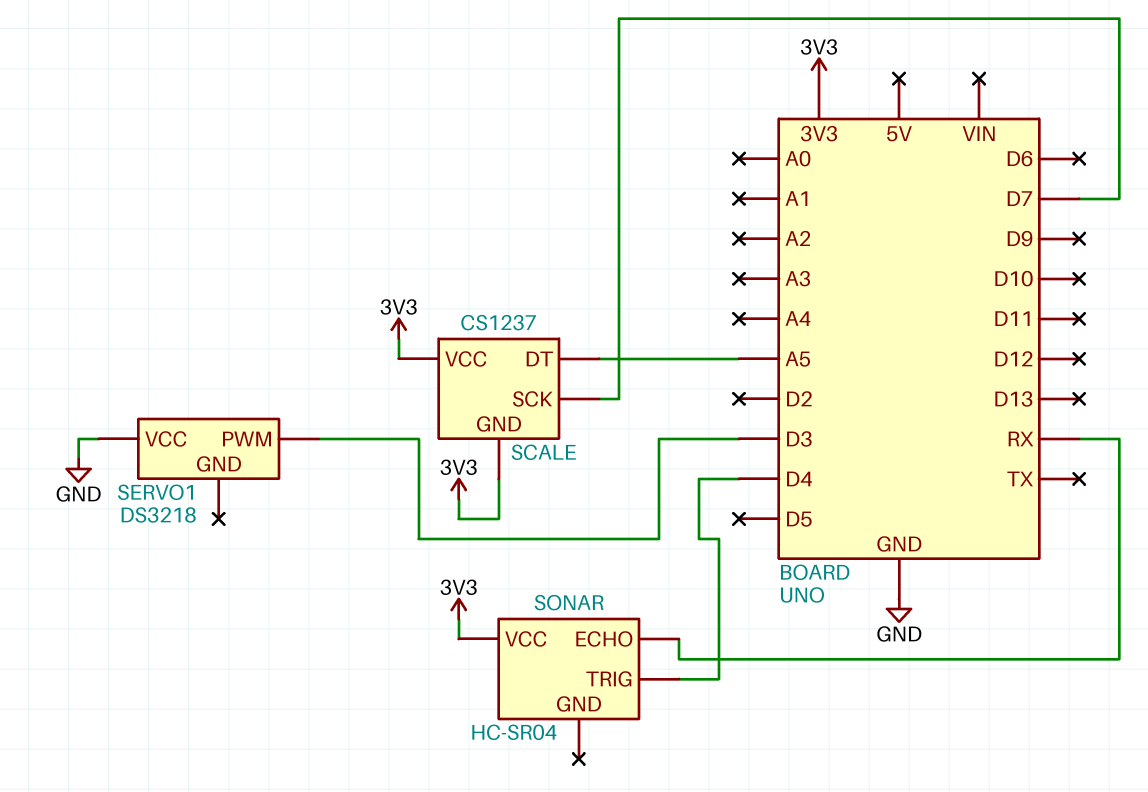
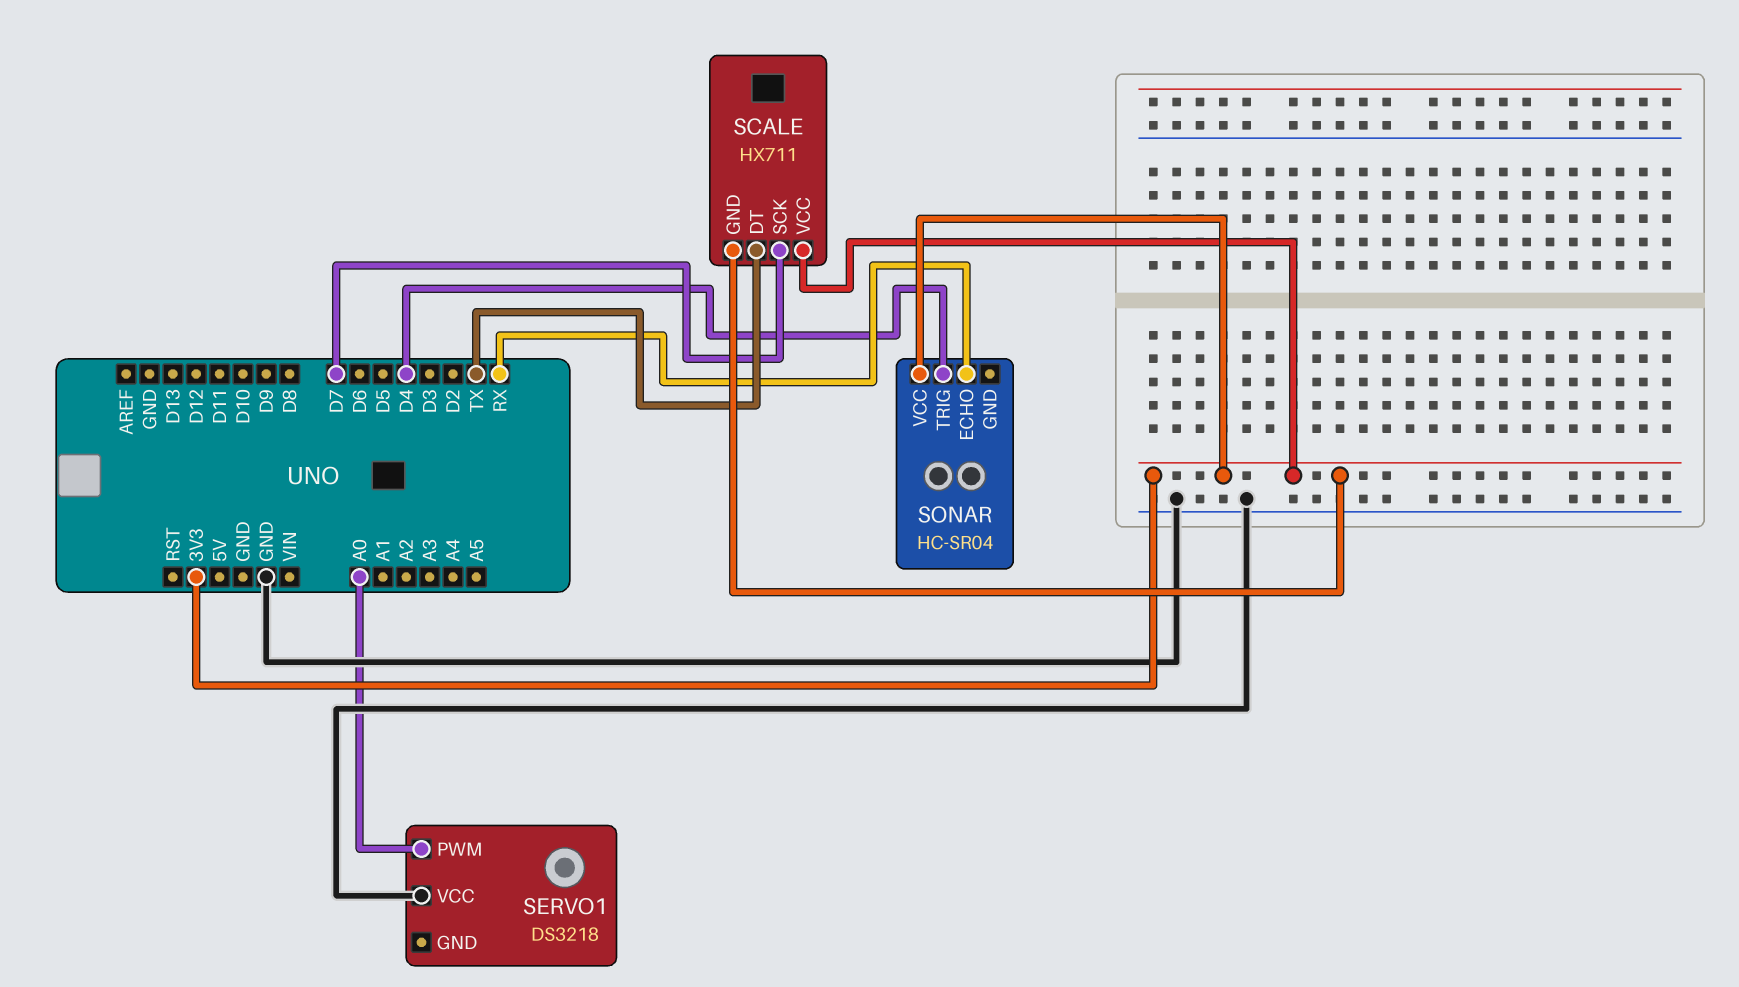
SCALE: CS1237 -> HX711
SCALE pin DT: A5 -> TX
SERVO1 pin PWM: D3 -> A0

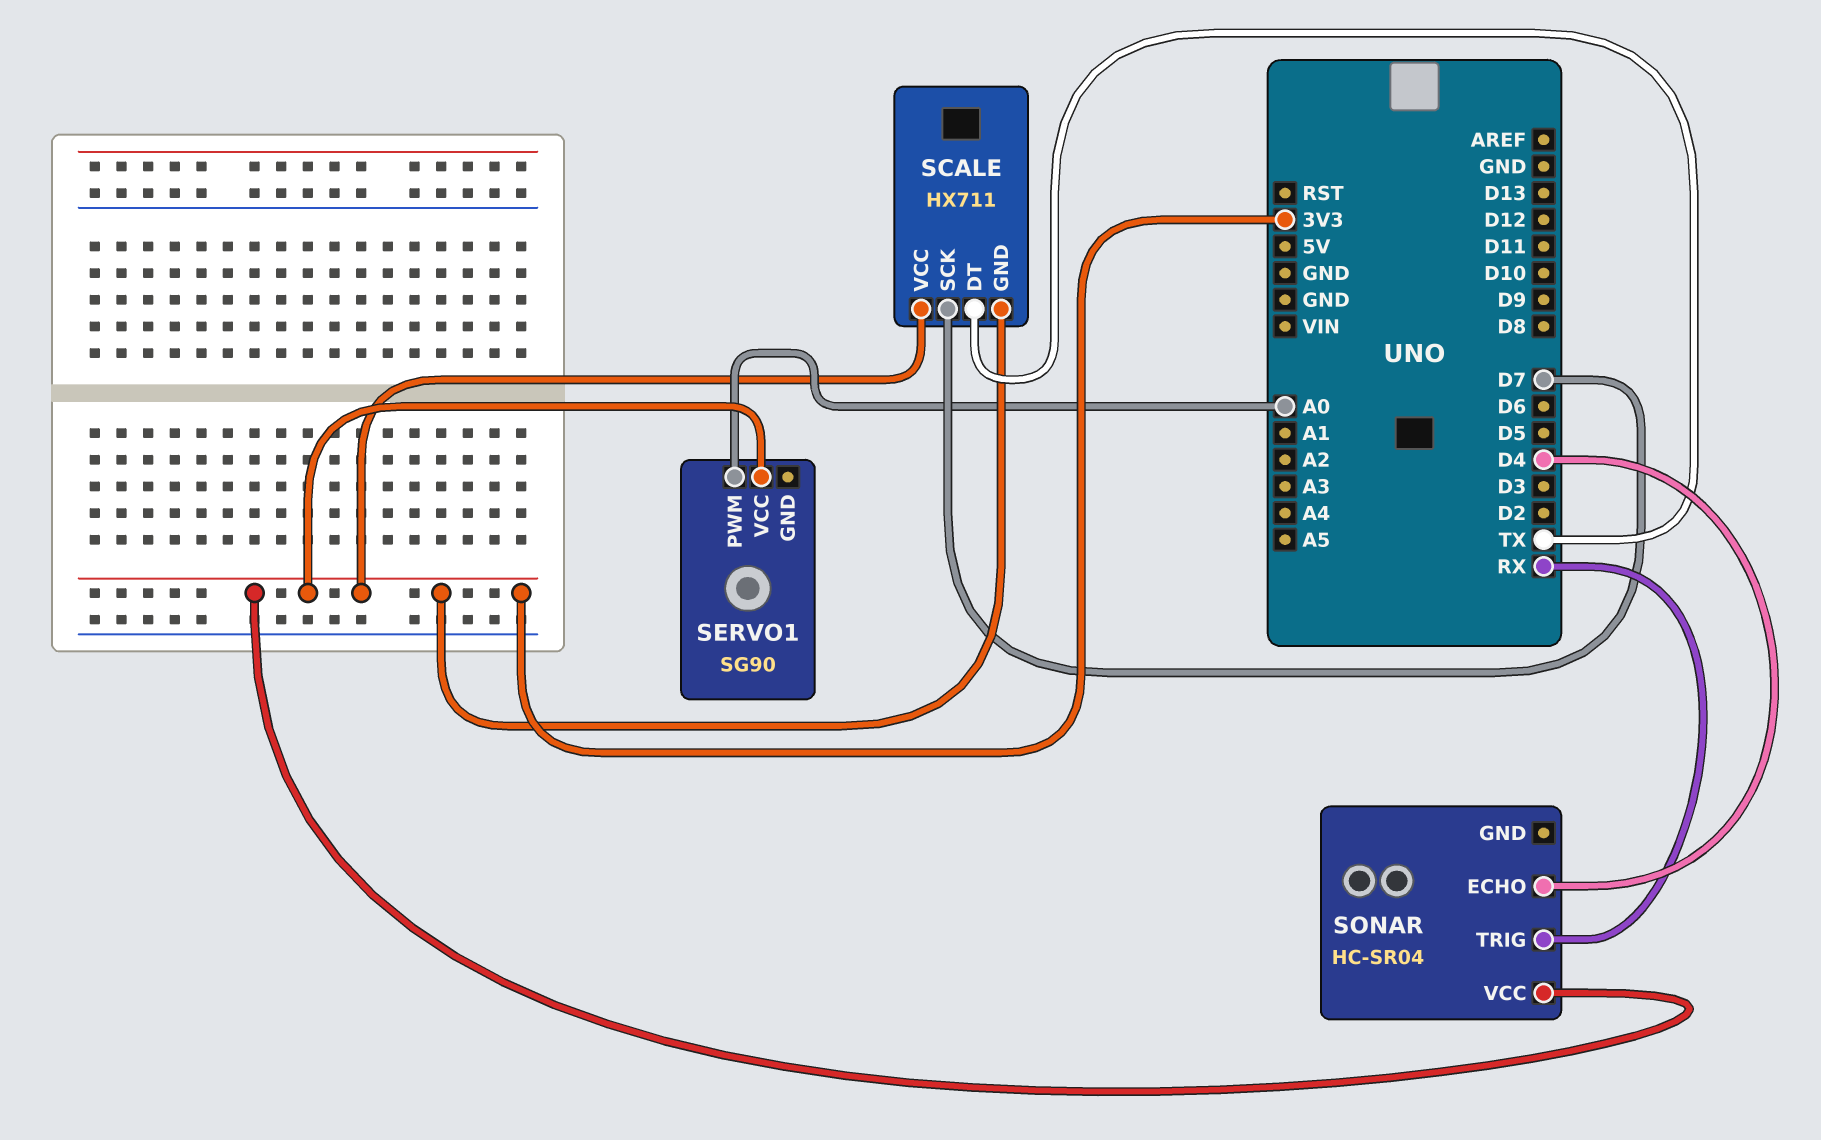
SERVO1: DS3218 -> SG90
SERVO1 pin VCC: GND -> 3V3
SONAR pin ECHO: RX -> D4
SONAR pin TRIG: D4 -> RX

